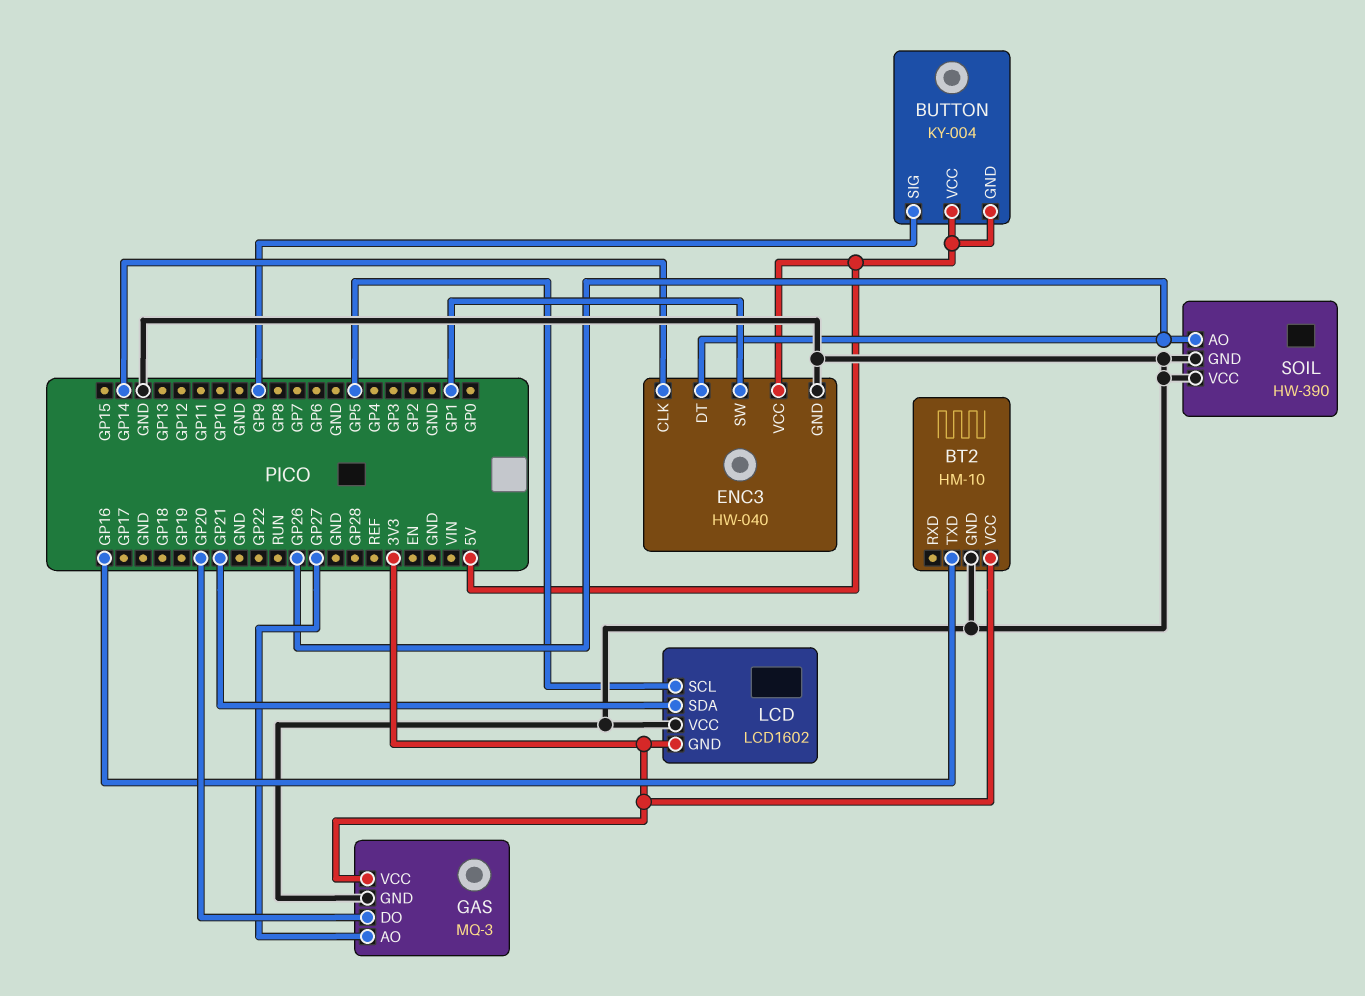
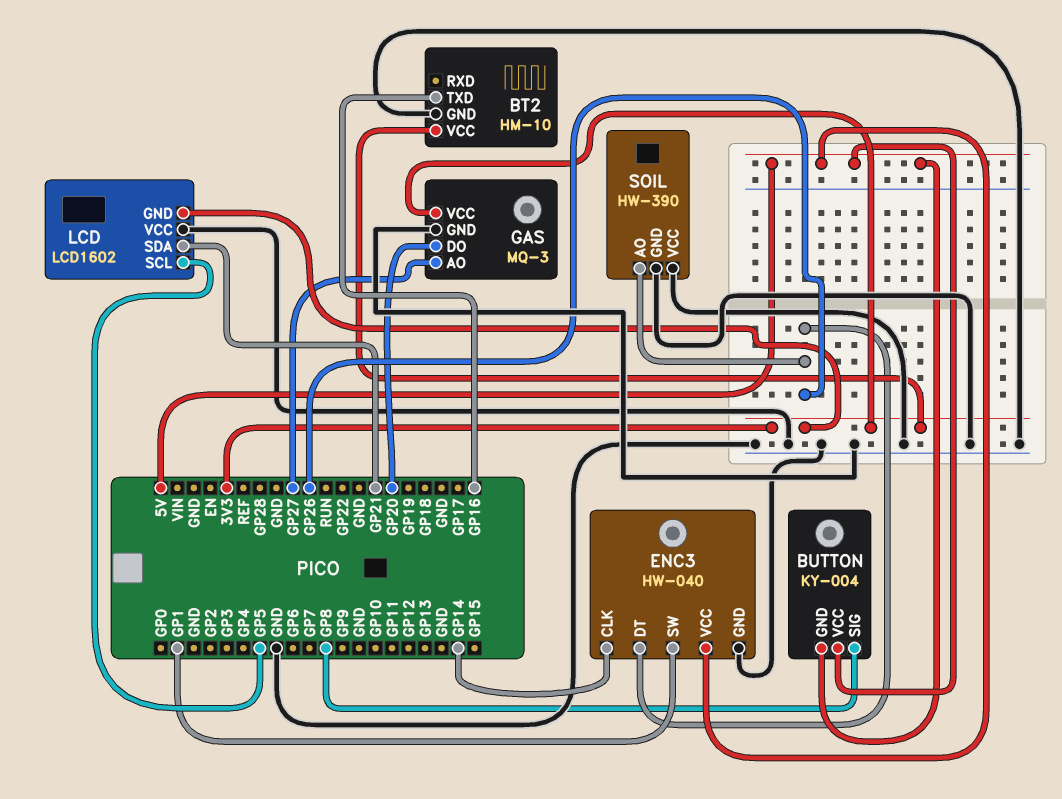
BUTTON pin SIG: GP9 -> GP8

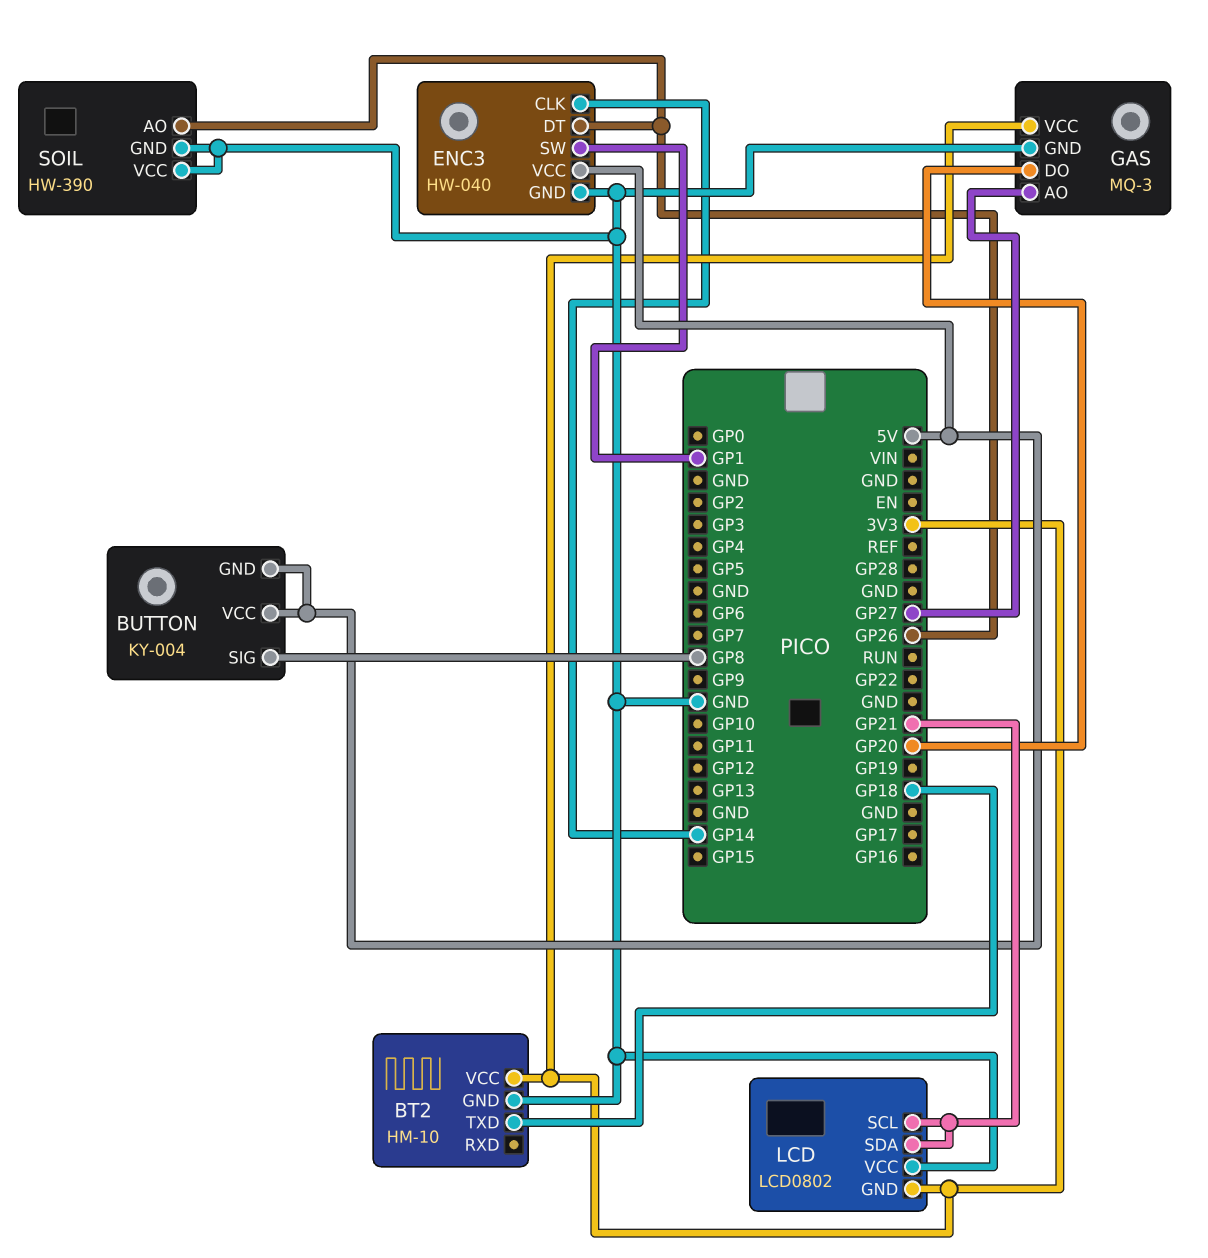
BT2 pin TXD: GP16 -> GP18
LCD: LCD1602 -> LCD0802
LCD pin SCL: GP5 -> GP21

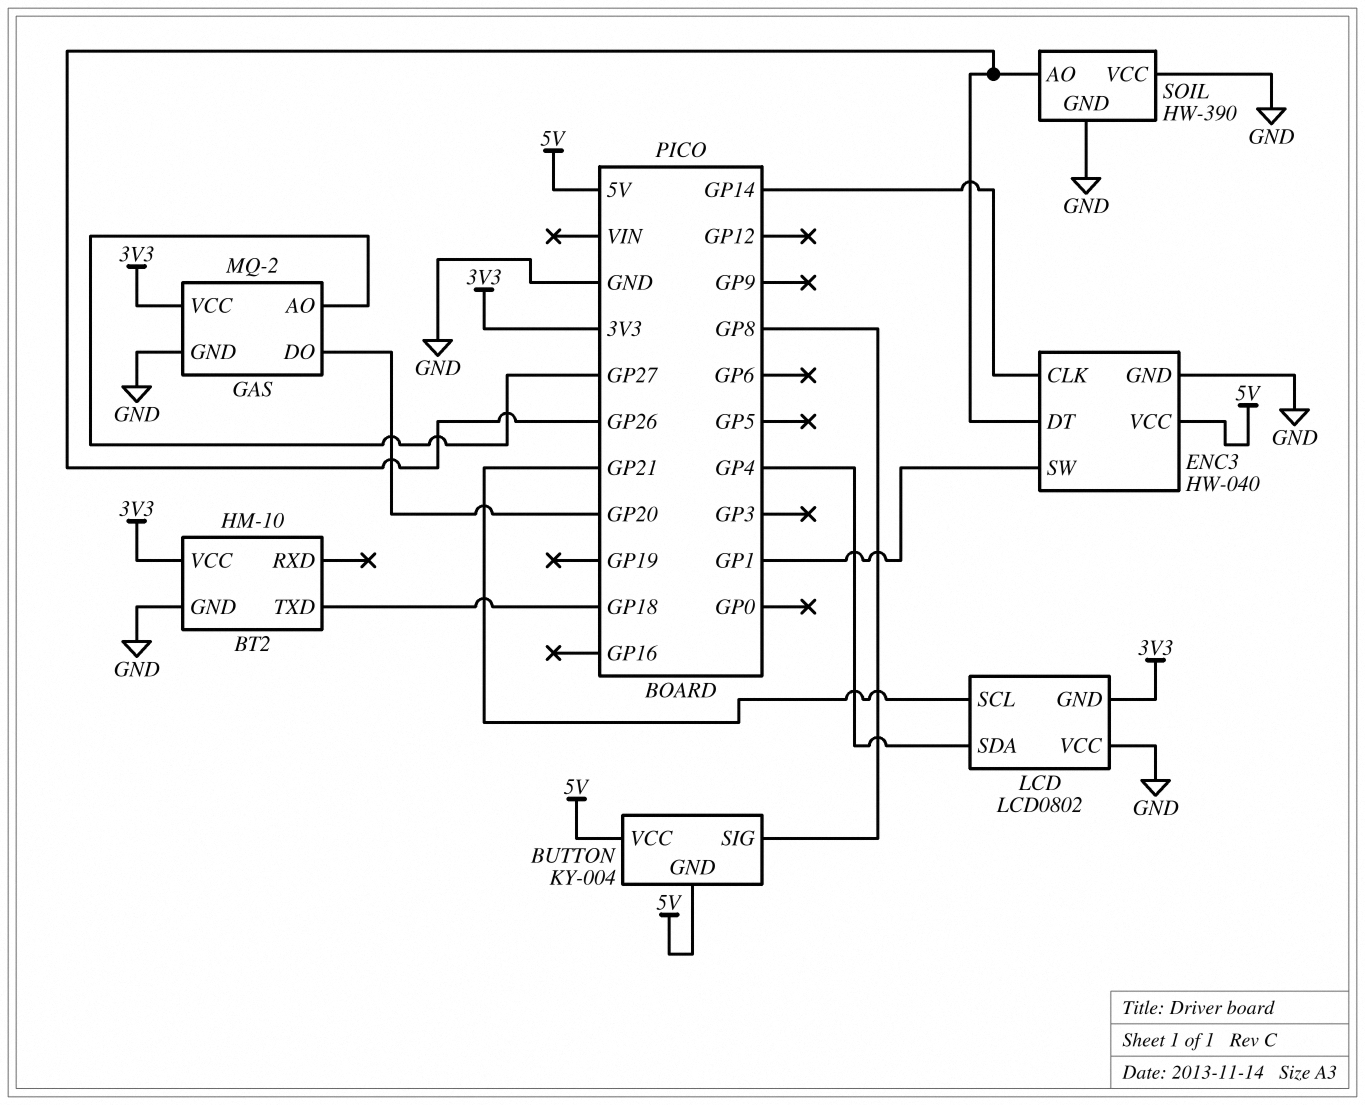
GAS: MQ-3 -> MQ-2
LCD pin SDA: GP21 -> GP4

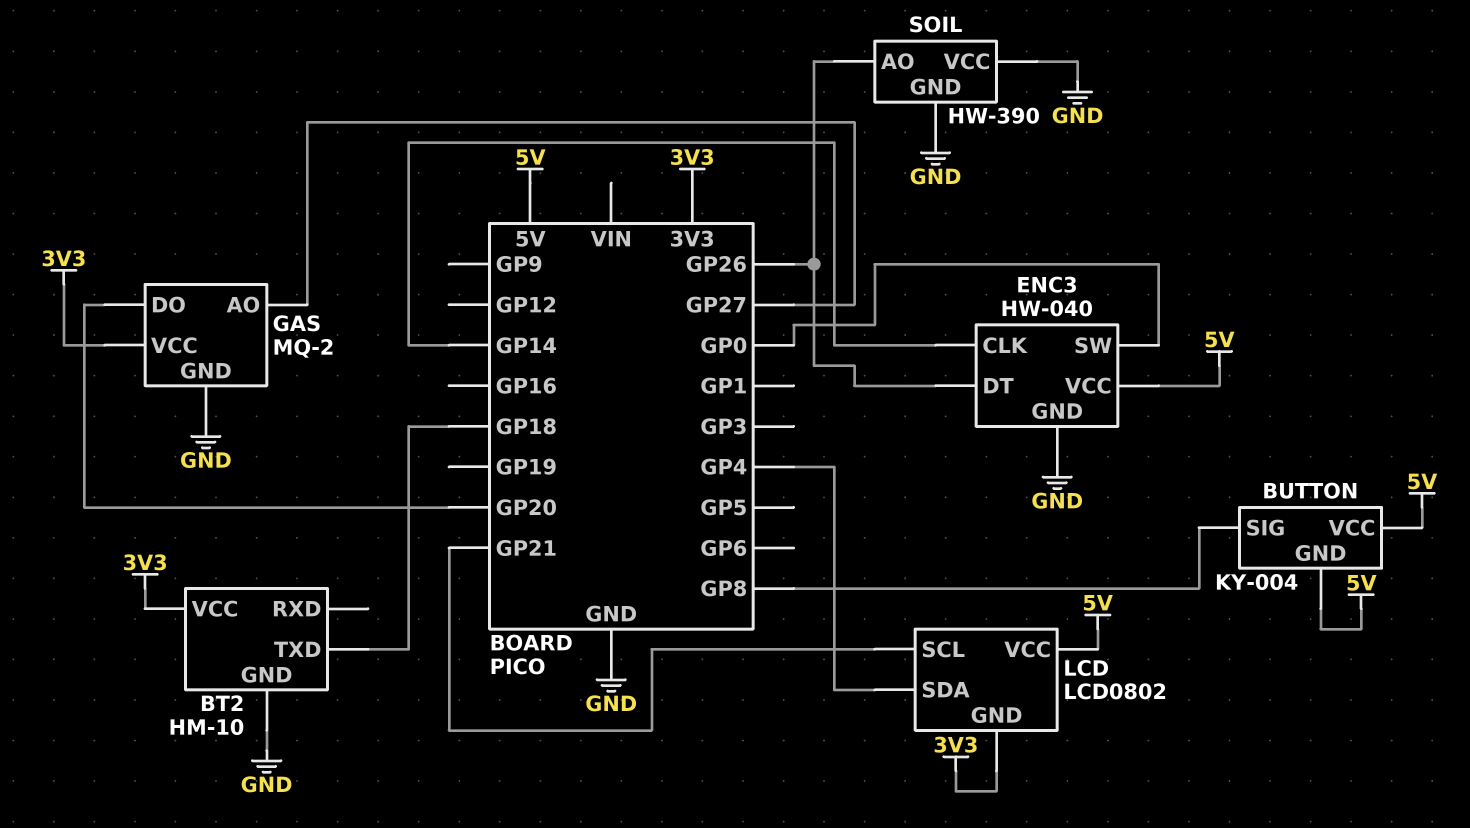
ENC3 pin SW: GP1 -> GP0
LCD pin VCC: GND -> 5V

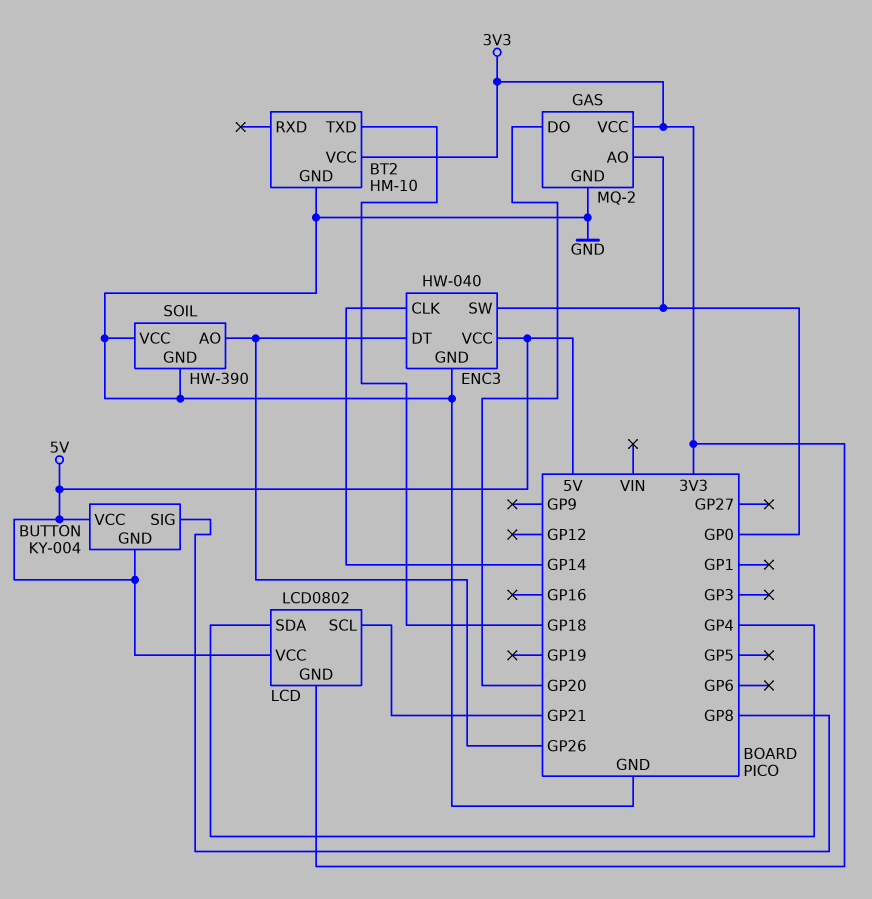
GAS pin AO: GP27 -> GP0

